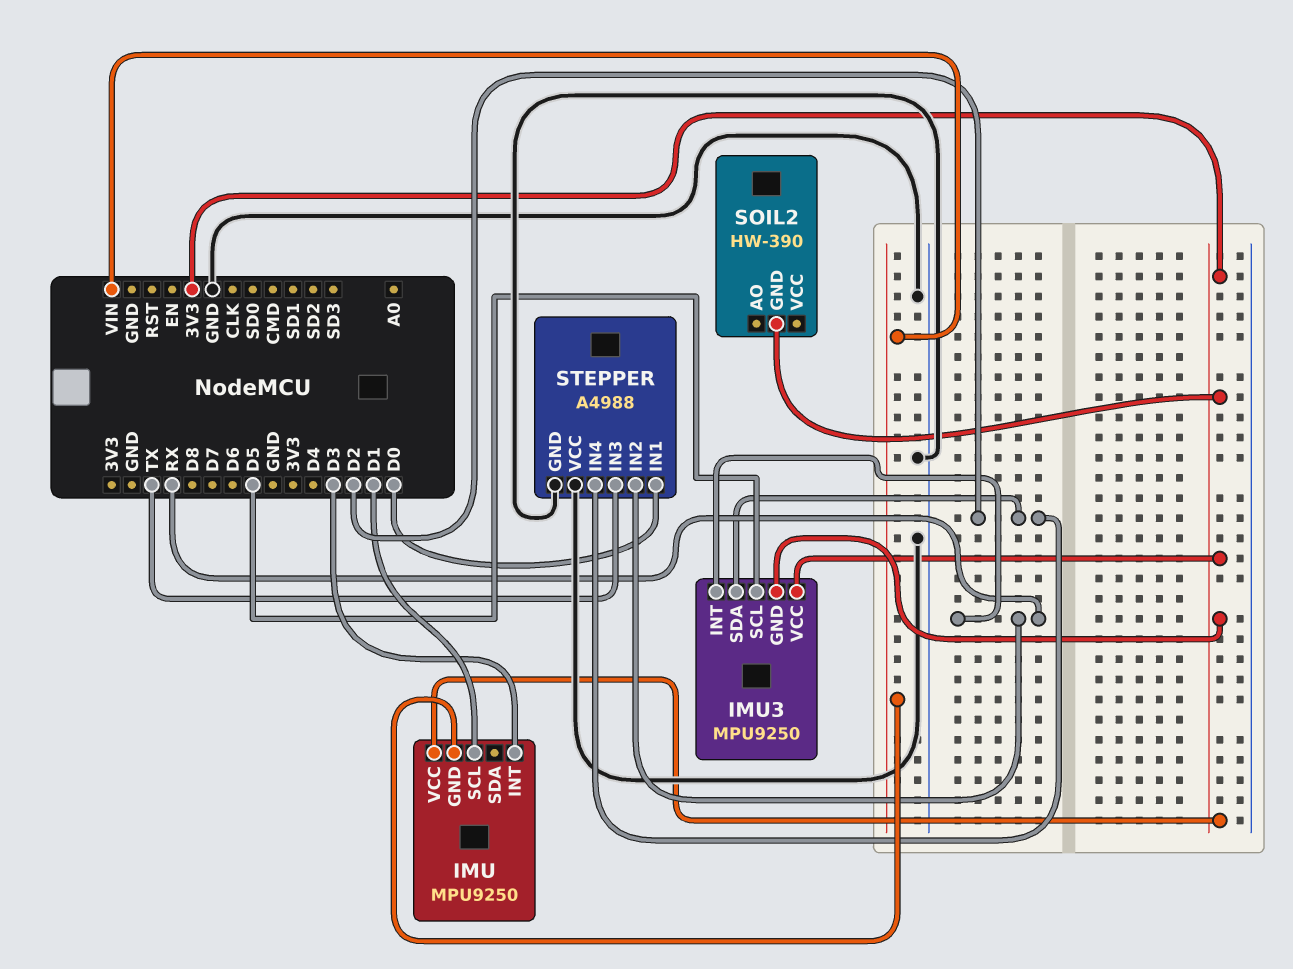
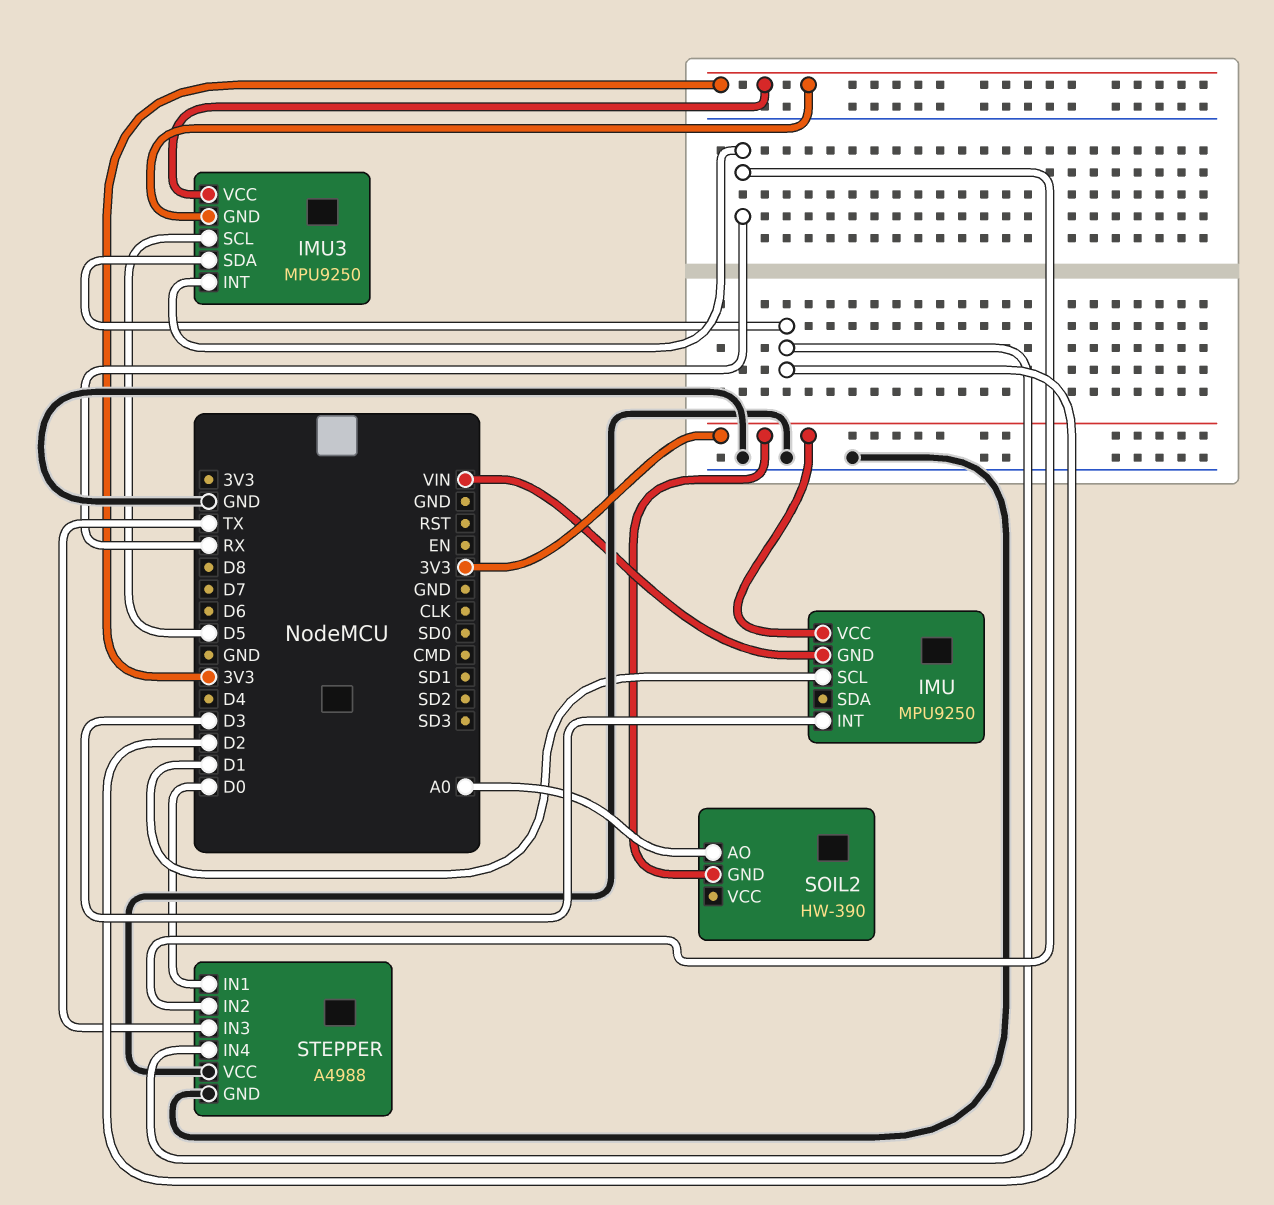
SOIL2 pin AO: none -> A0

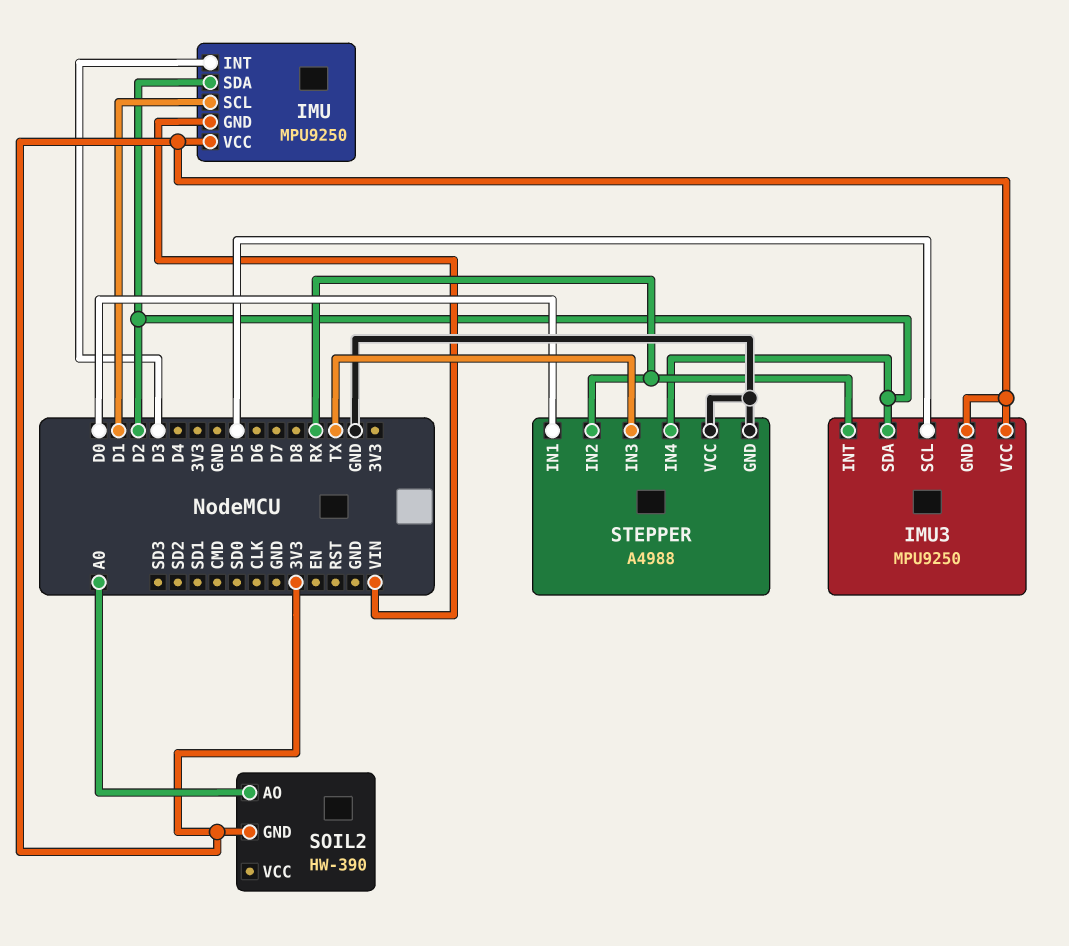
IMU pin SDA: none -> D2

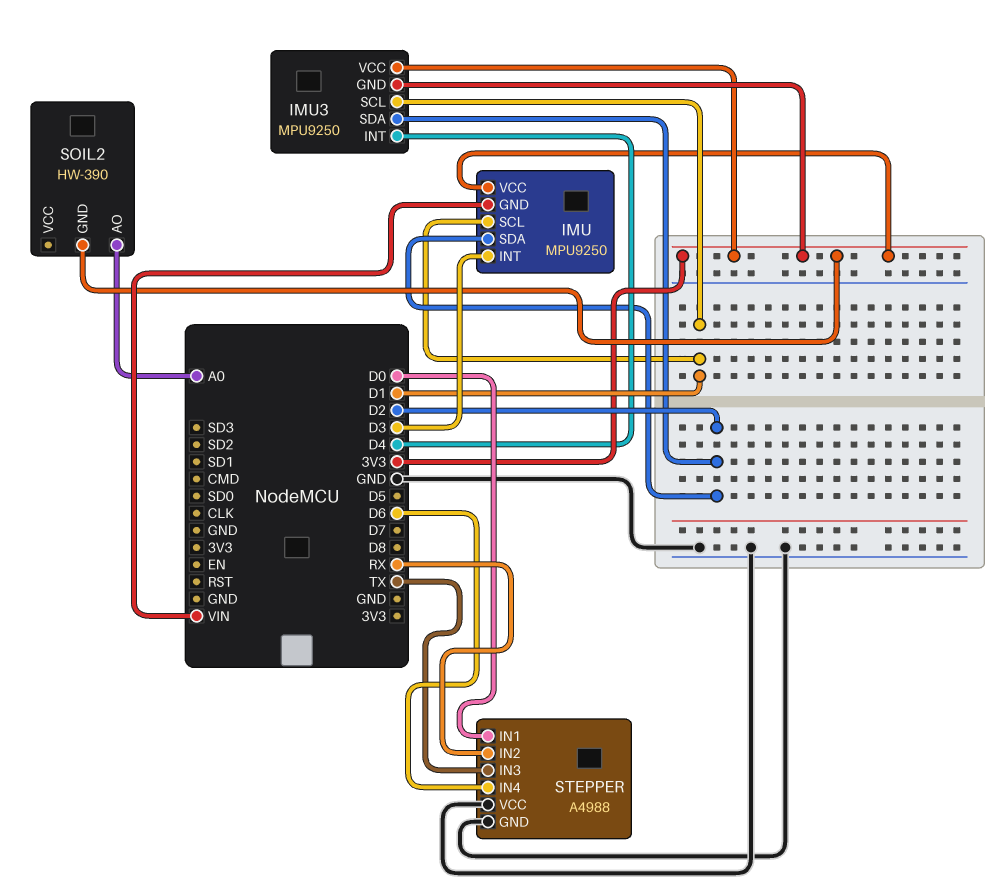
IMU3 pin INT: RX -> D4
IMU3 pin SCL: D5 -> D1
STEPPER pin IN4: D2 -> D6

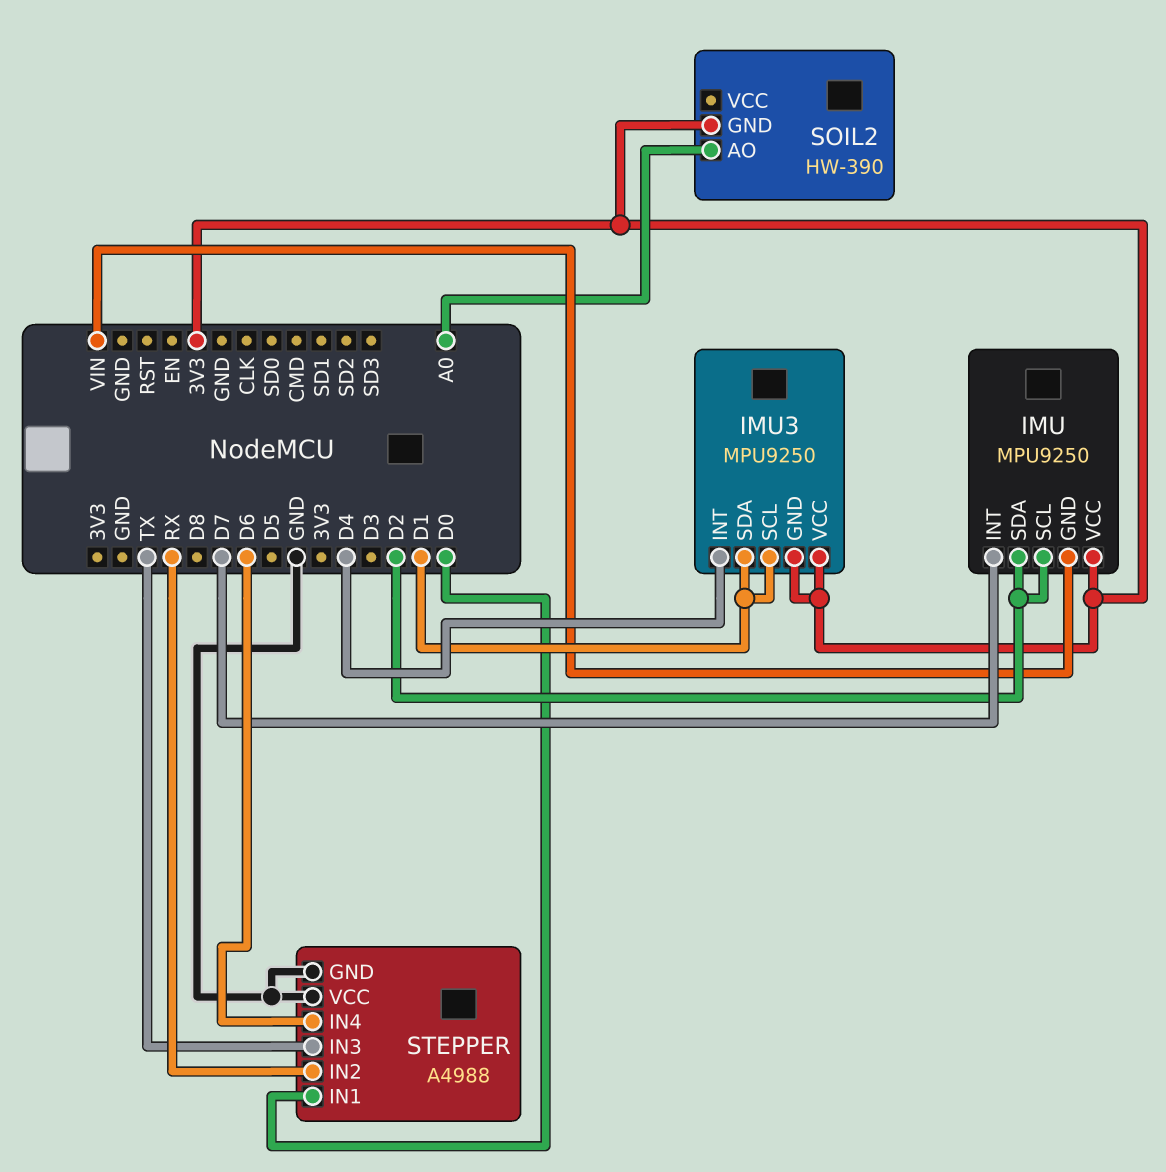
IMU pin INT: D3 -> D7
IMU pin SCL: D1 -> D2
IMU3 pin SDA: D2 -> D1

